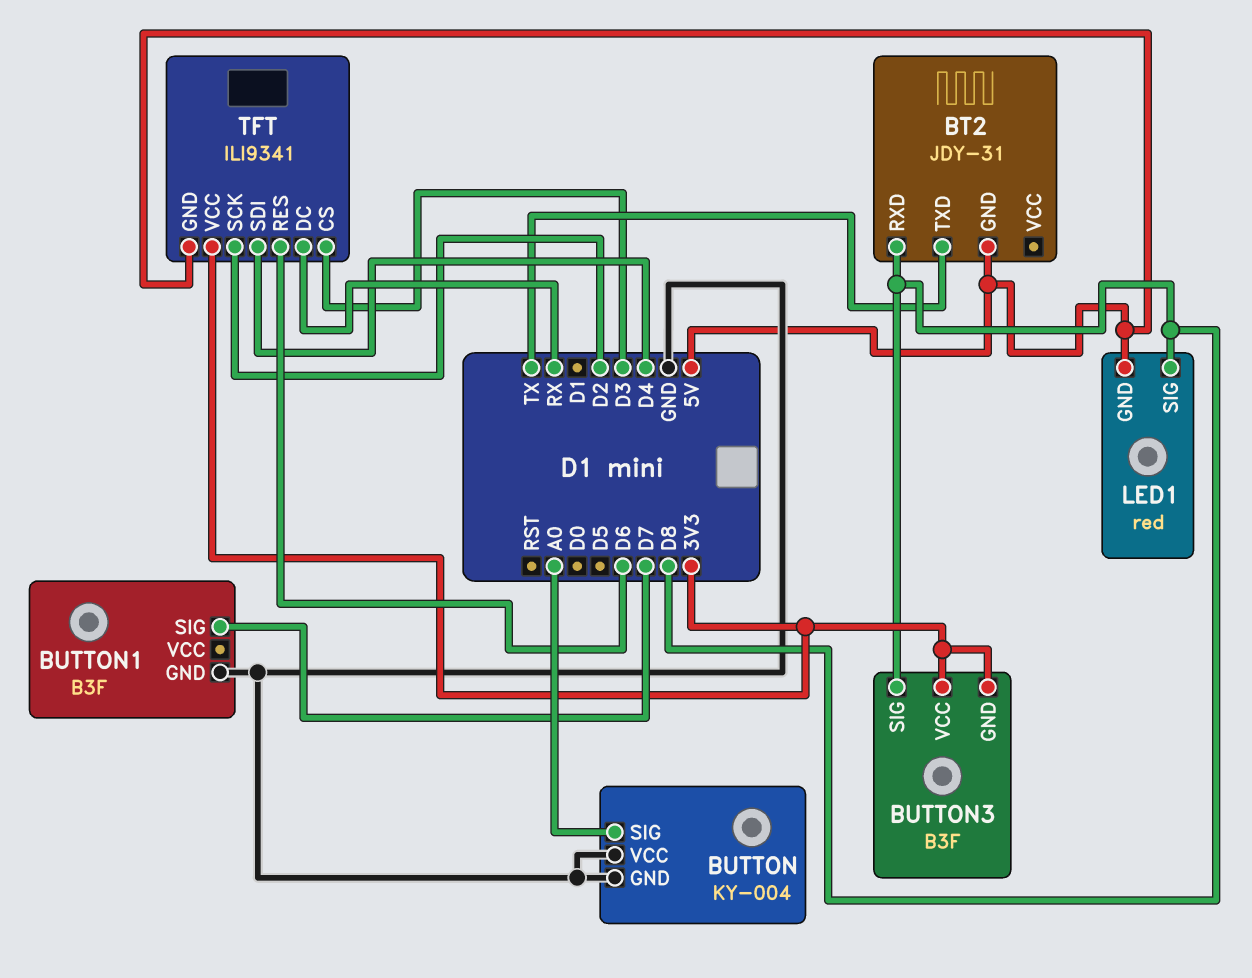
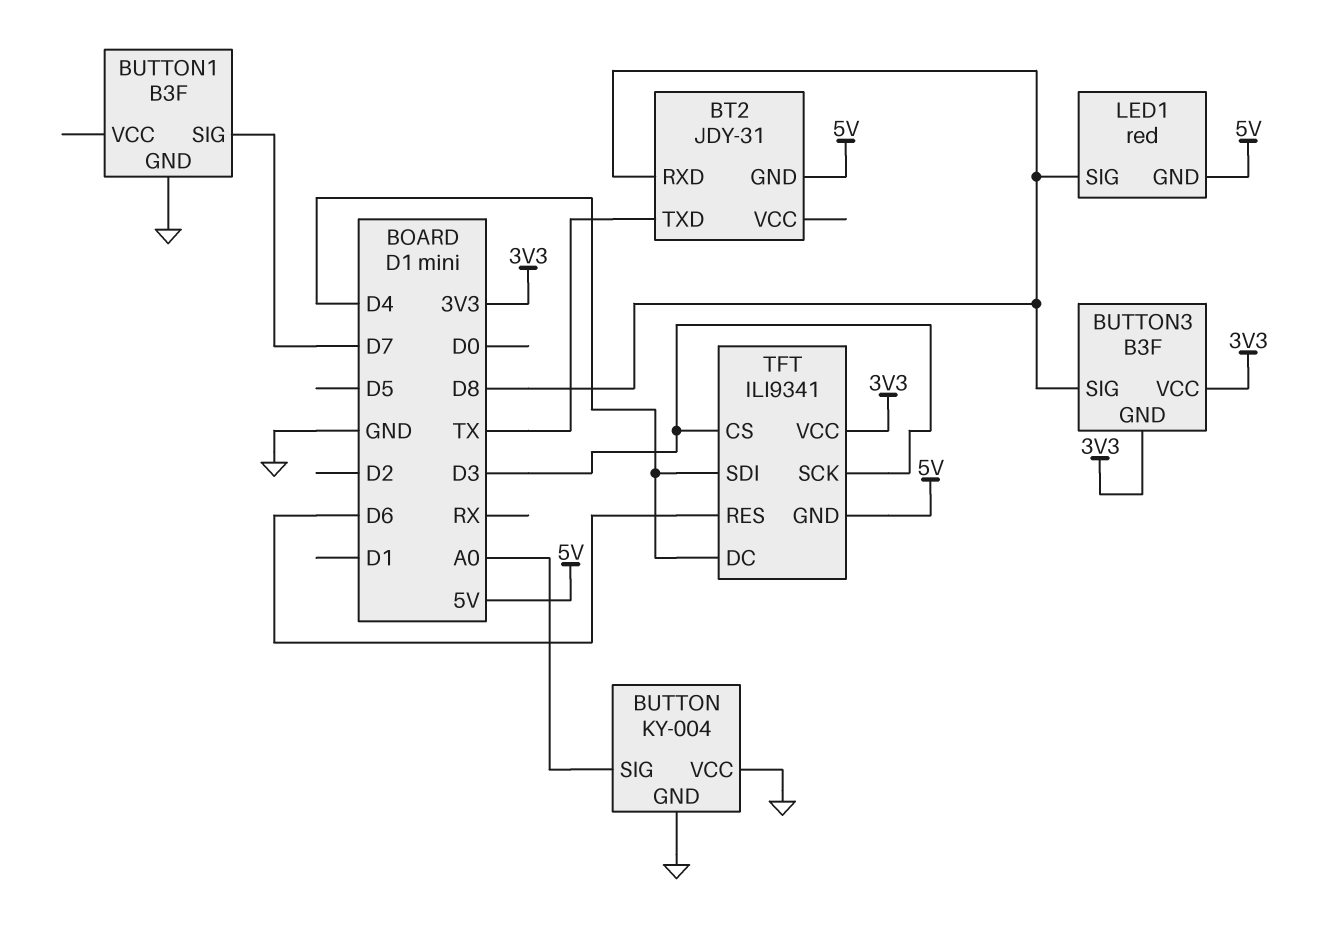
TFT pin DC: RX -> D4
TFT pin SCK: D2 -> D3

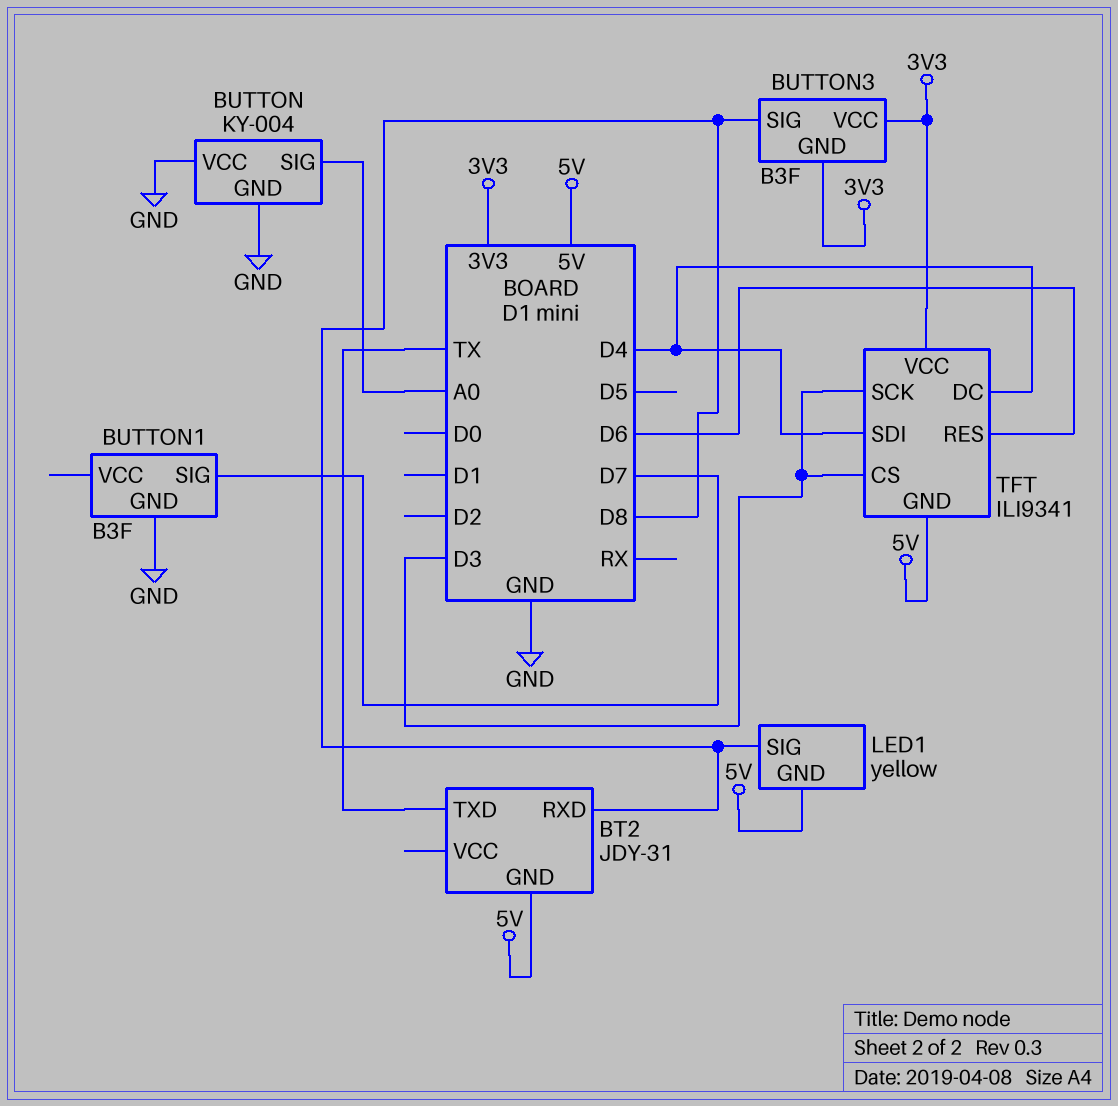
LED1: red -> yellow

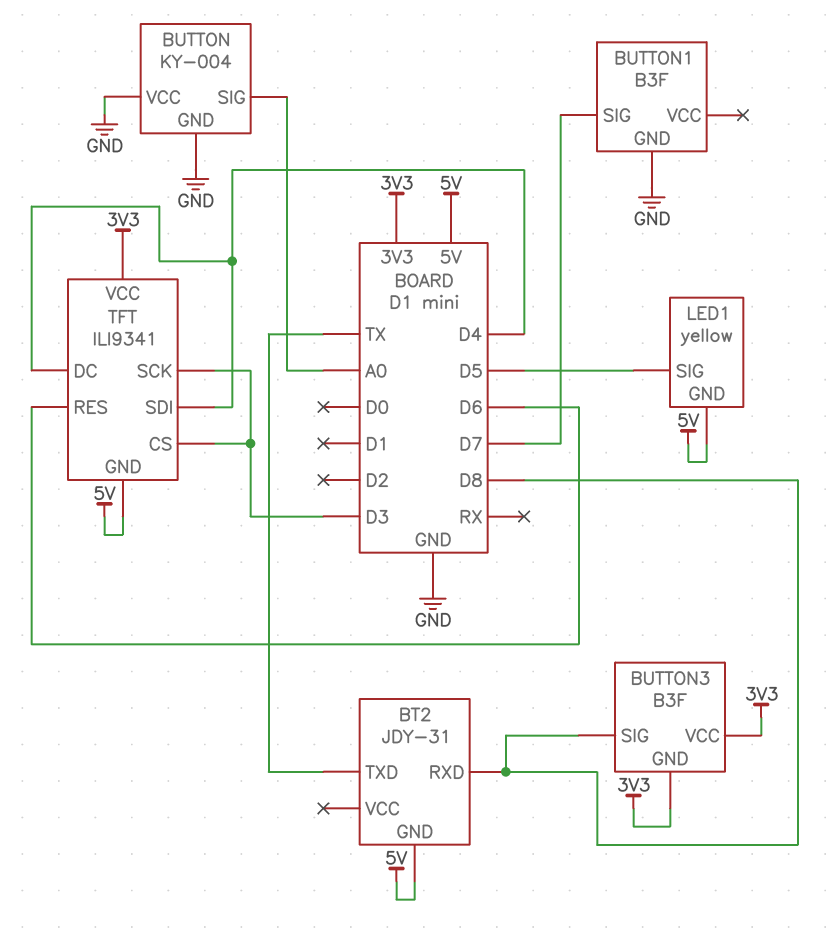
LED1 pin SIG: D8 -> D5

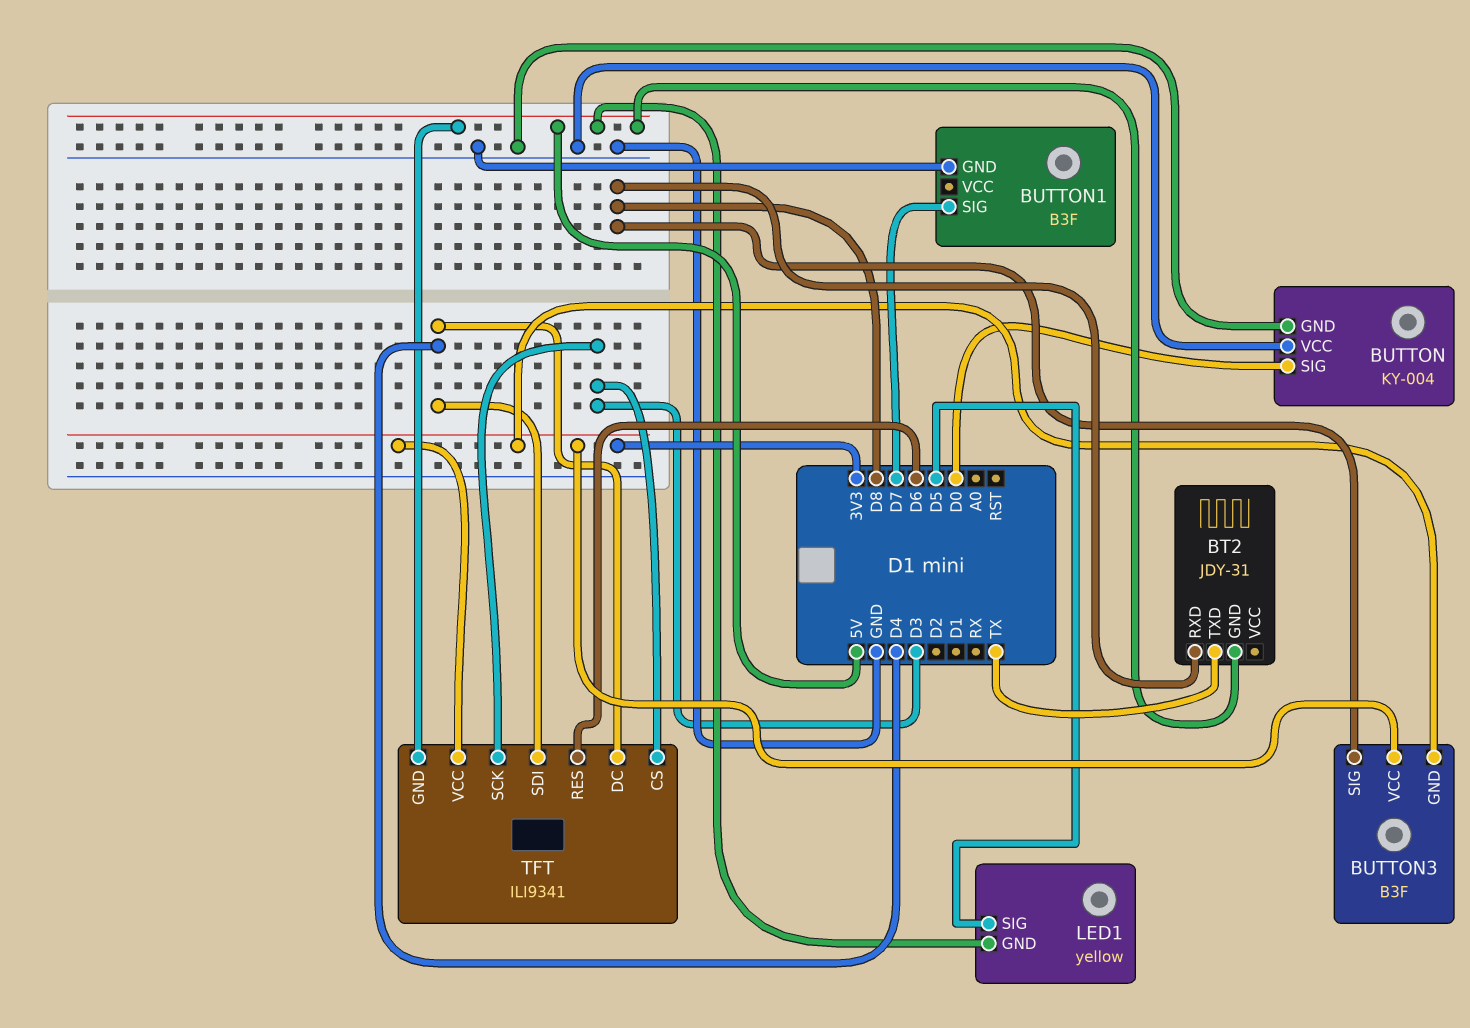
BUTTON pin SIG: A0 -> D0

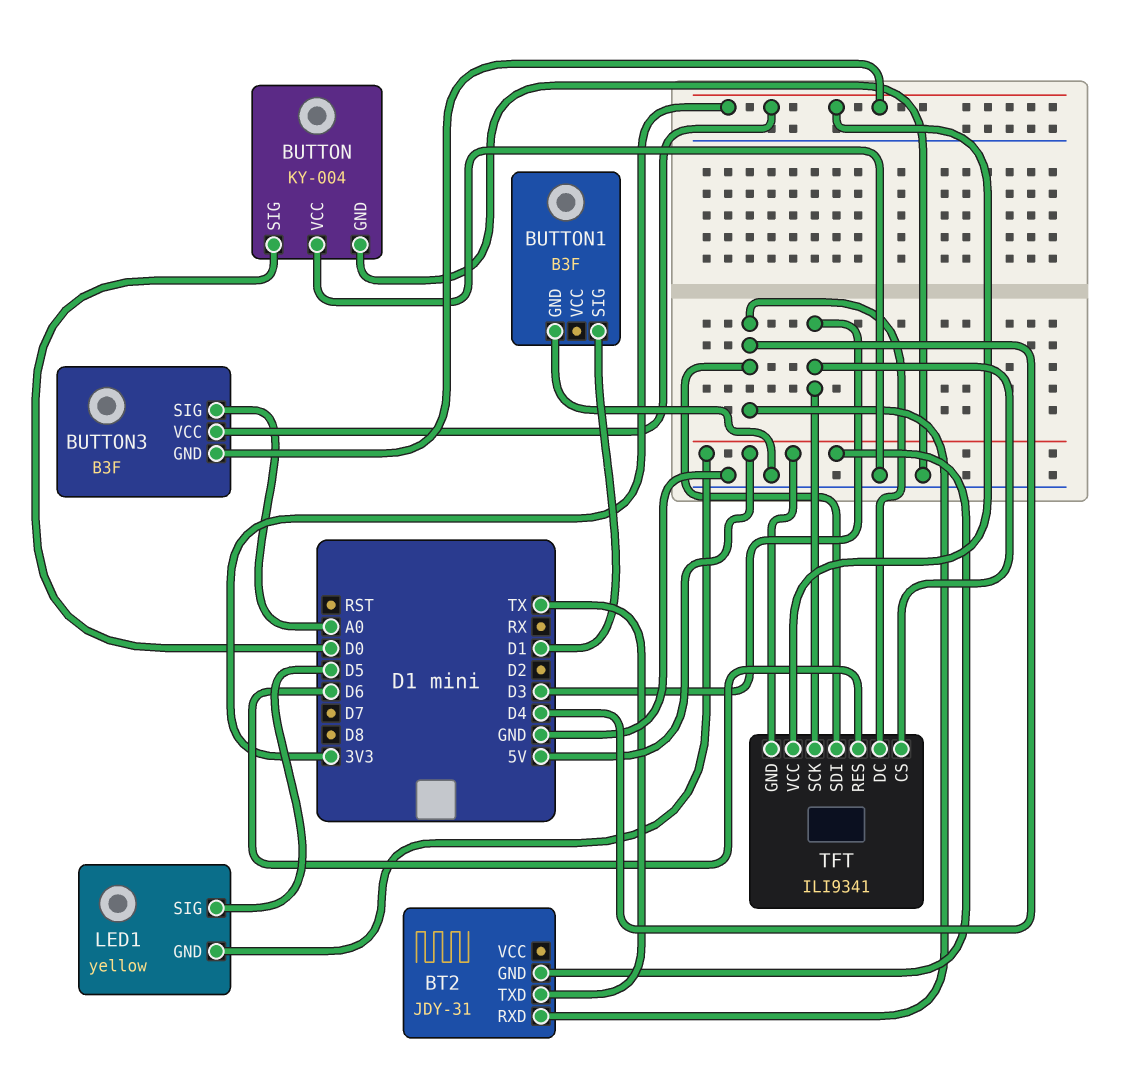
BT2 pin RXD: D8 -> D4
BUTTON1 pin SIG: D7 -> D1
BUTTON3 pin SIG: D8 -> A0

